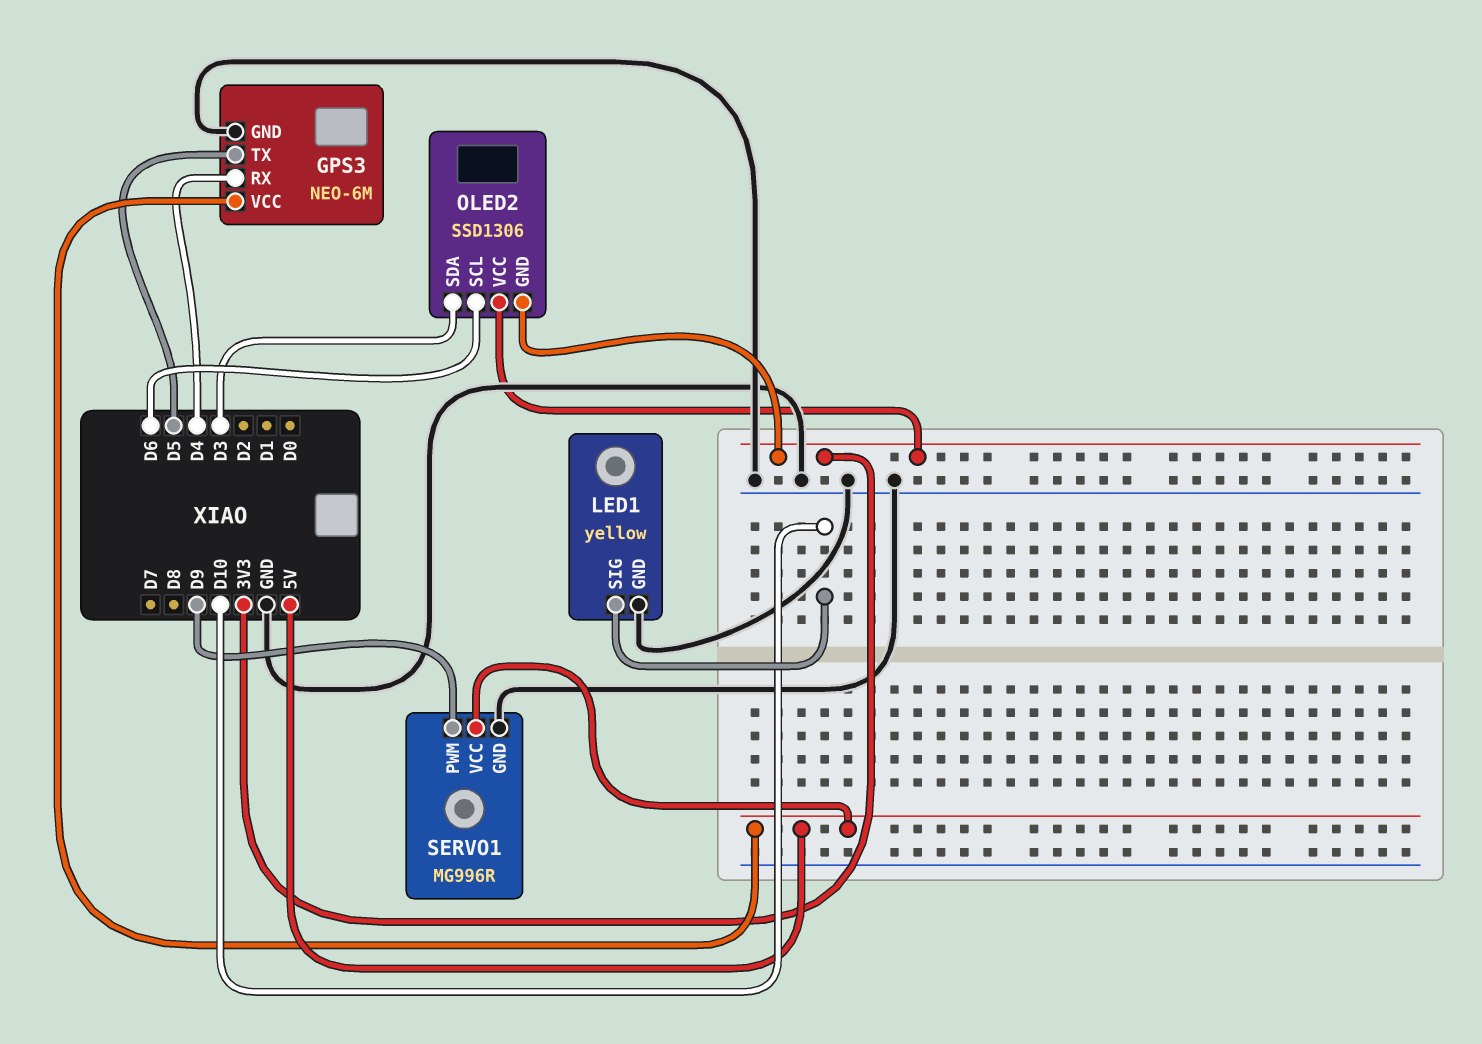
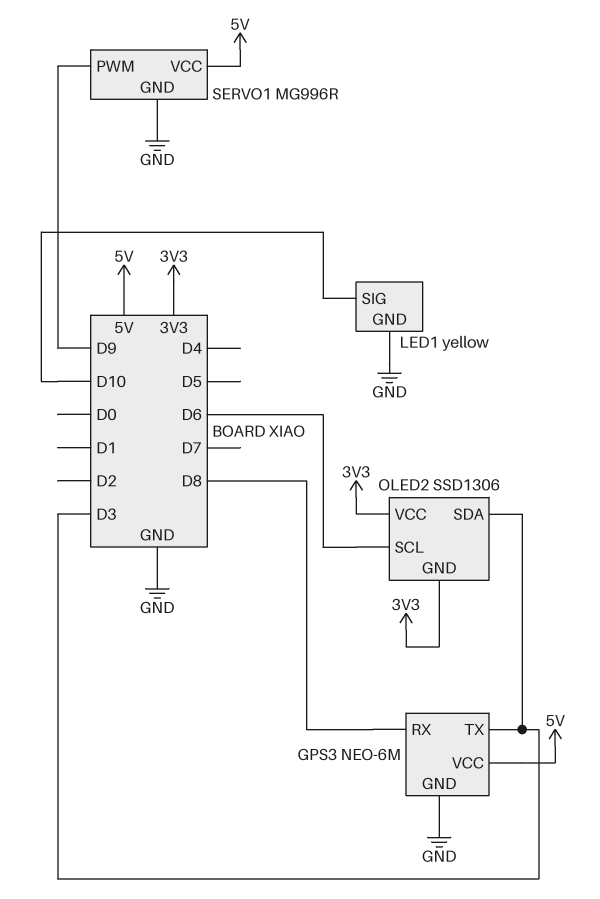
GPS3 pin RX: D4 -> D8
GPS3 pin TX: D5 -> D3

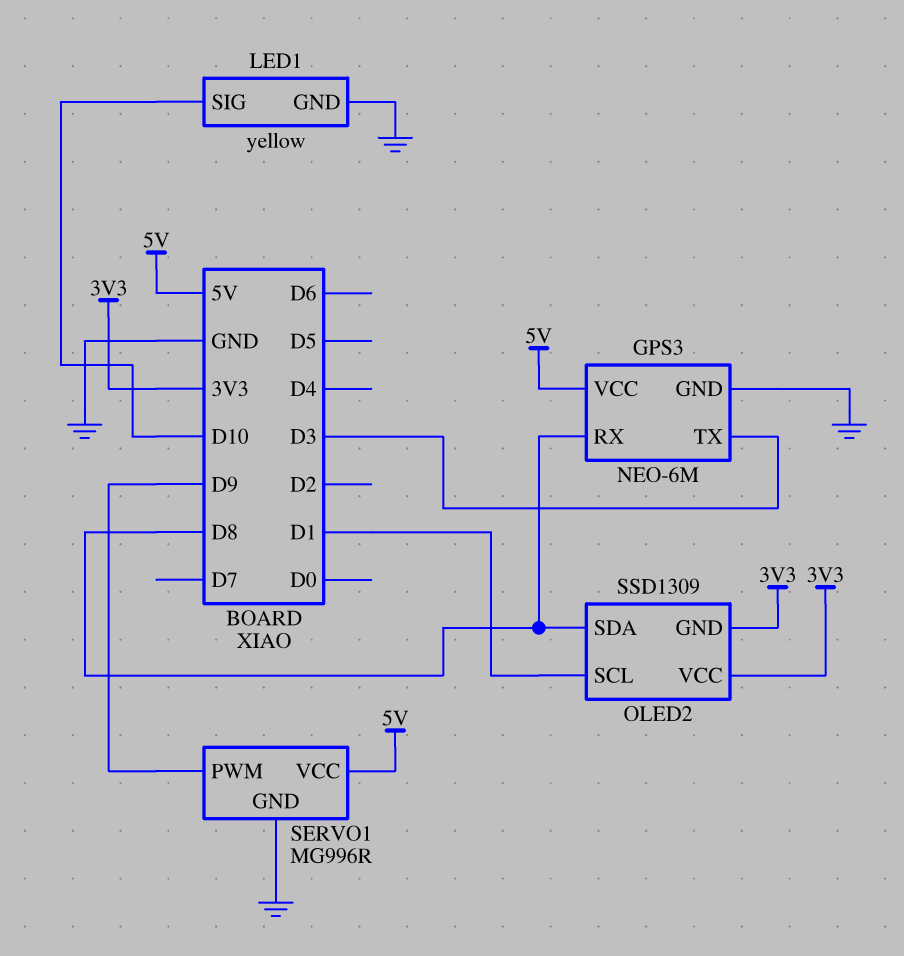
OLED2: SSD1306 -> SSD1309
OLED2 pin SCL: D6 -> D1
OLED2 pin SDA: D3 -> D8

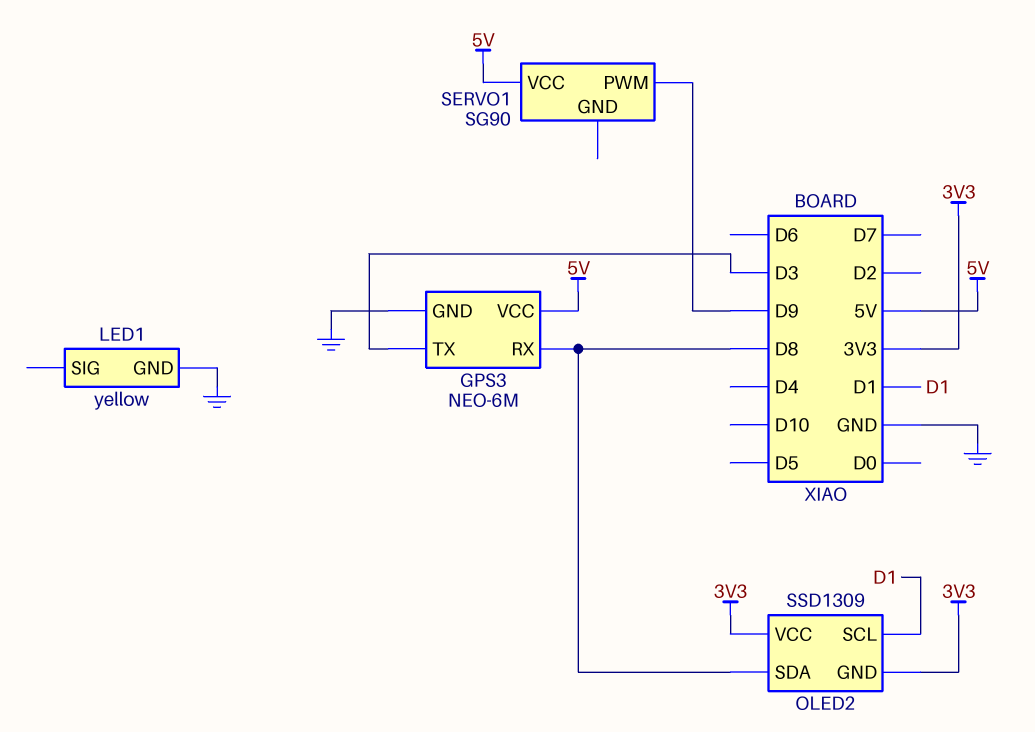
LED1 pin SIG: D10 -> none
SERVO1: MG996R -> SG90
SERVO1 pin GND: GND -> none

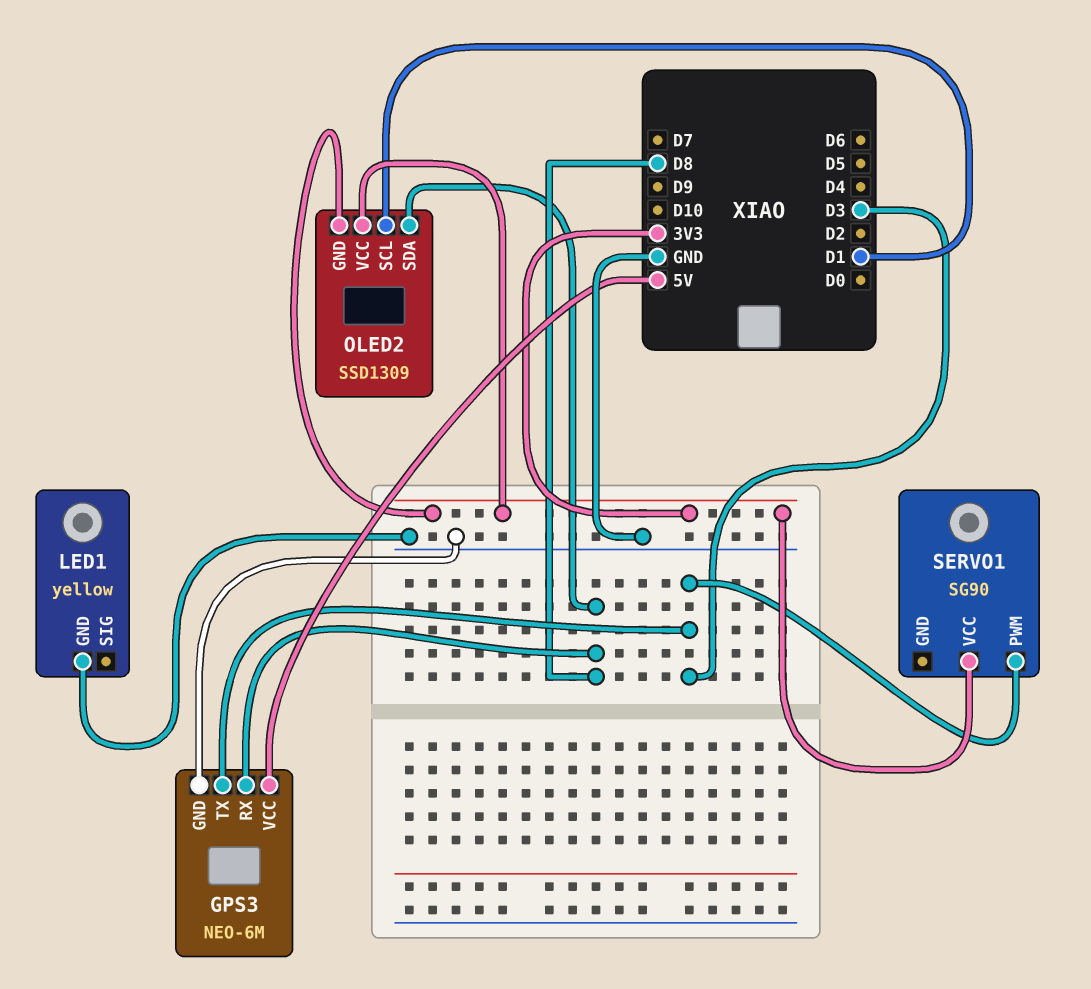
SERVO1 pin PWM: D9 -> D3
SERVO1 pin VCC: 5V -> 3V3

